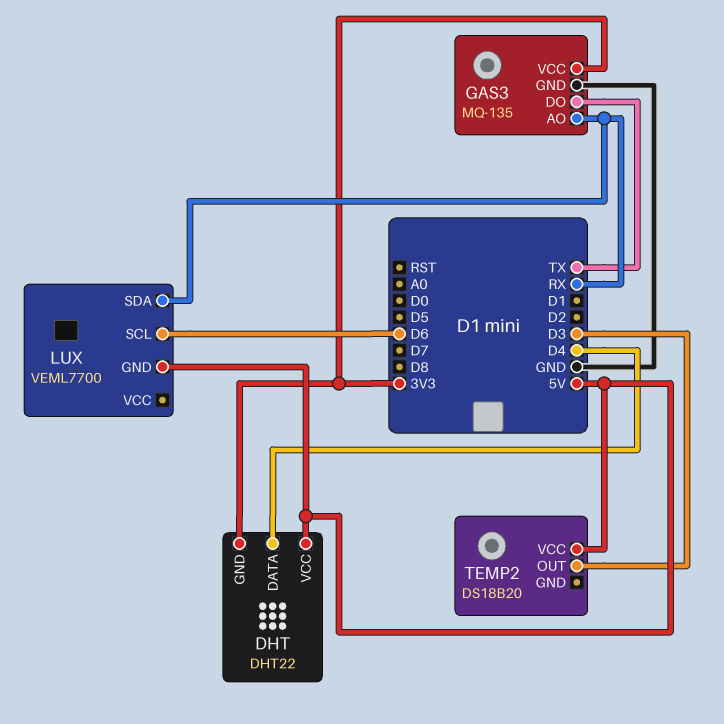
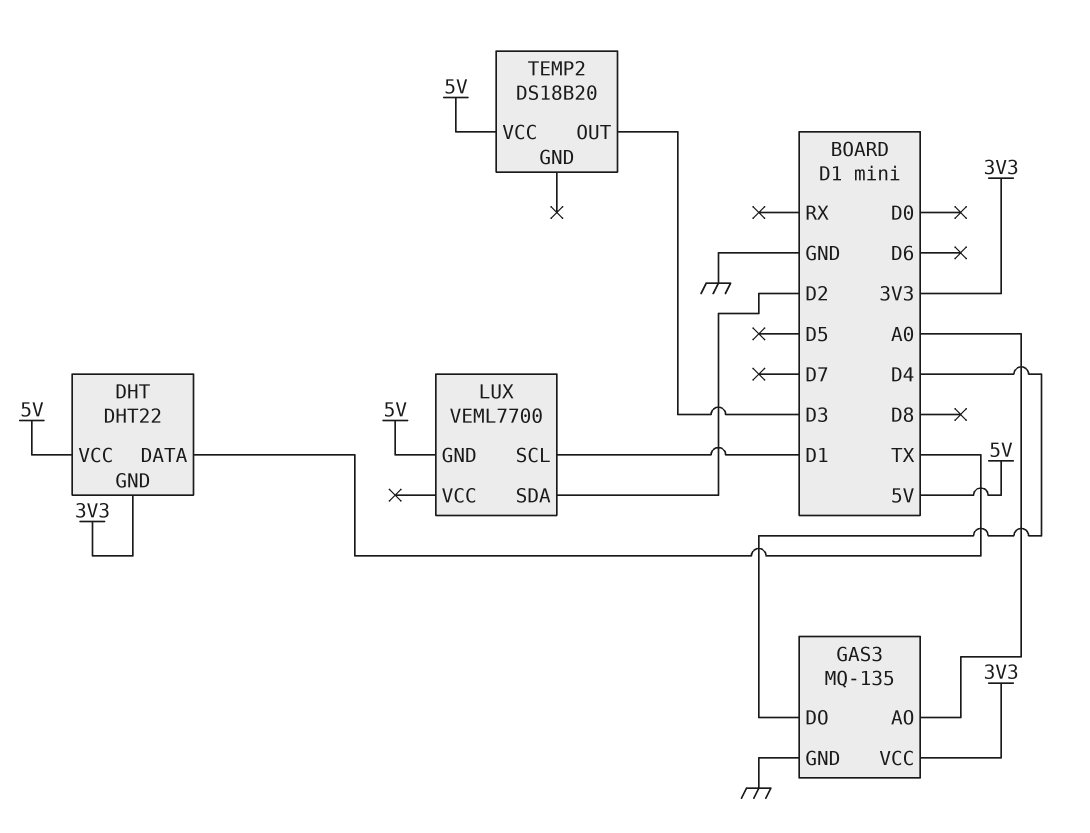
DHT pin DATA: D4 -> TX
GAS3 pin AO: RX -> A0
GAS3 pin DO: TX -> D4
LUX pin SCL: D6 -> D1
LUX pin SDA: RX -> D2

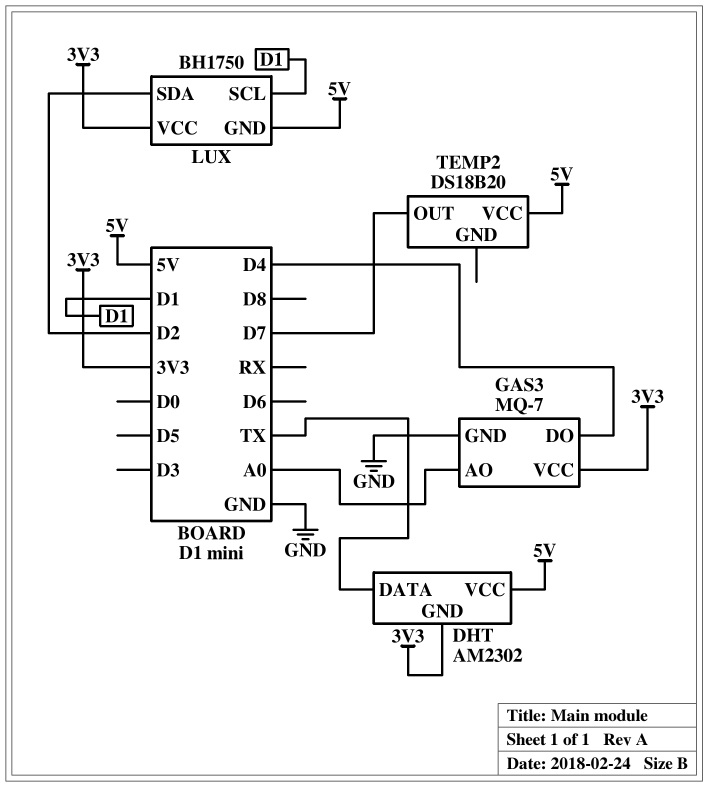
DHT: DHT22 -> AM2302
GAS3: MQ-135 -> MQ-7
LUX: VEML7700 -> BH1750
LUX pin VCC: none -> 3V3
TEMP2 pin OUT: D3 -> D7

